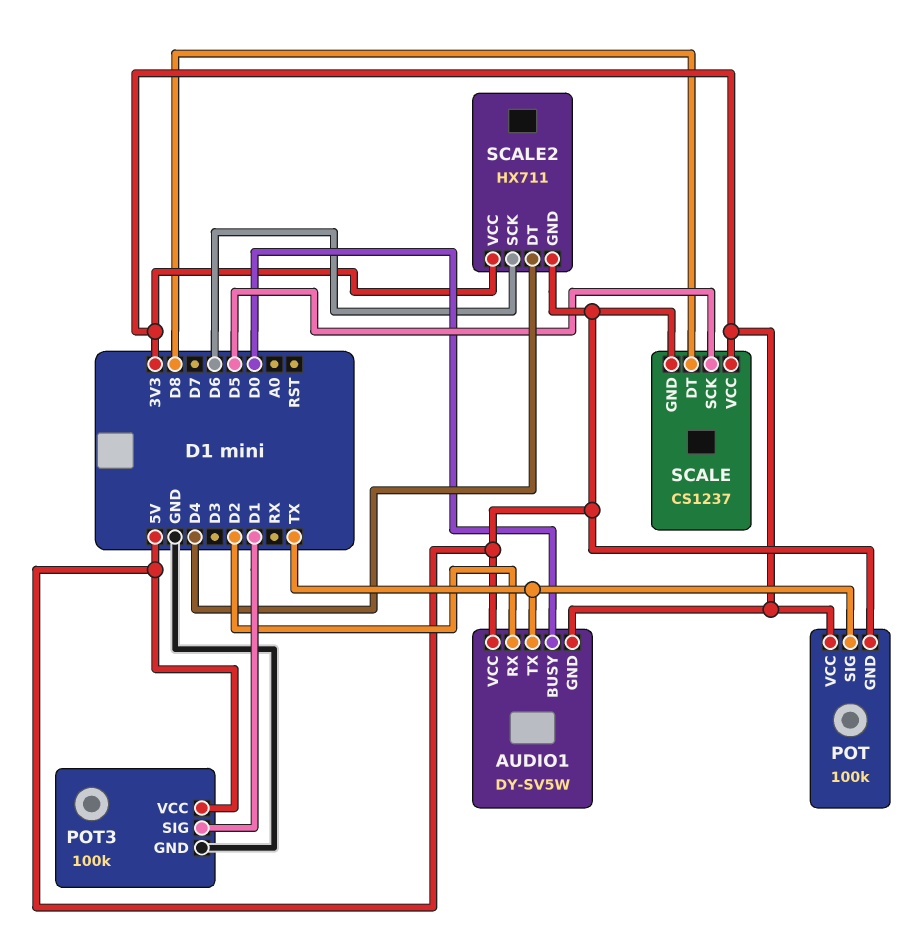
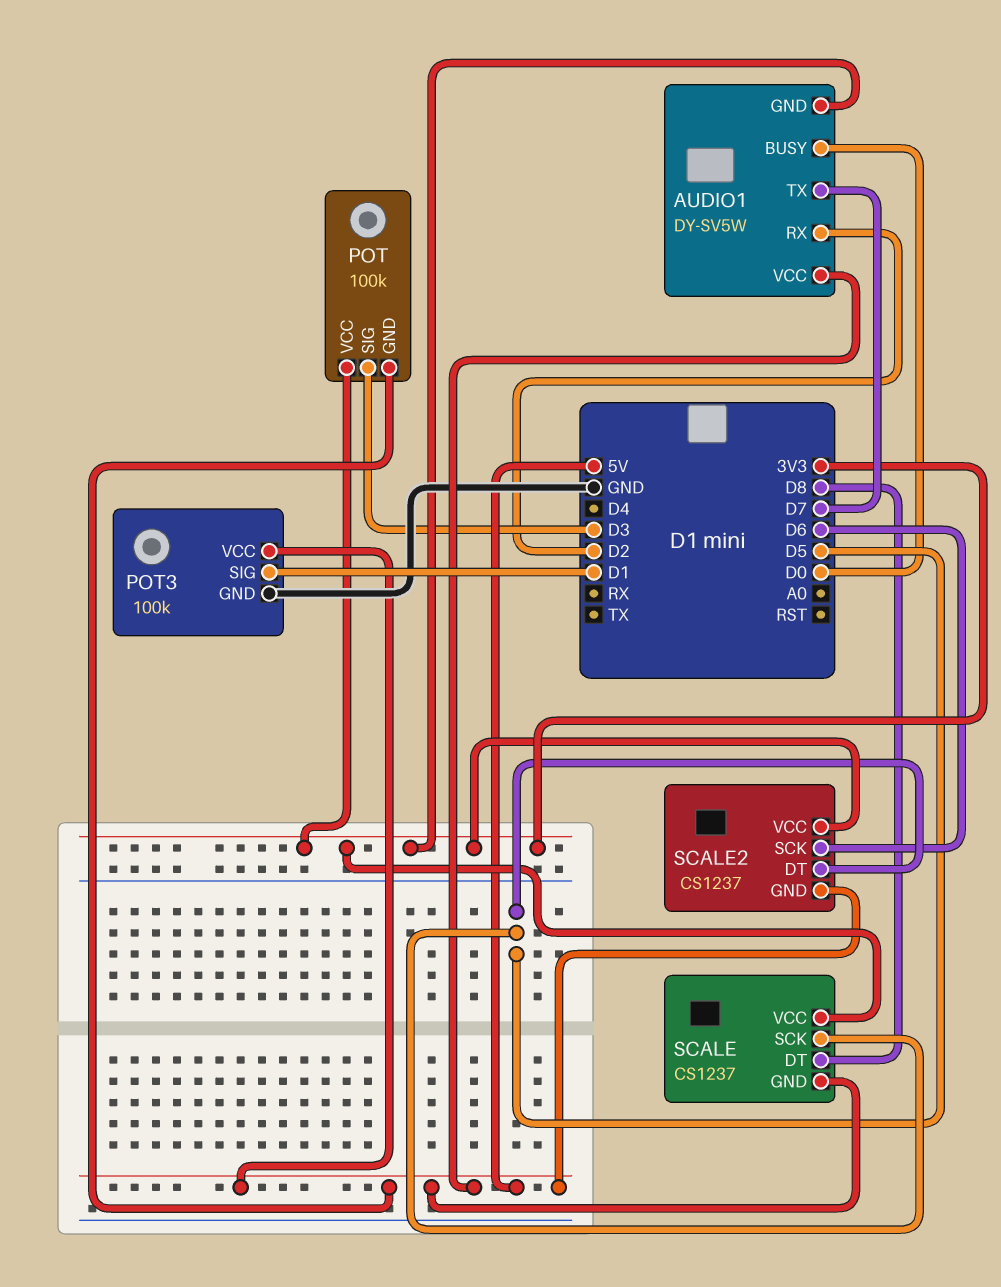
AUDIO1 pin TX: TX -> D7
POT pin SIG: TX -> D3
SCALE2: HX711 -> CS1237
SCALE2 pin DT: D4 -> D5

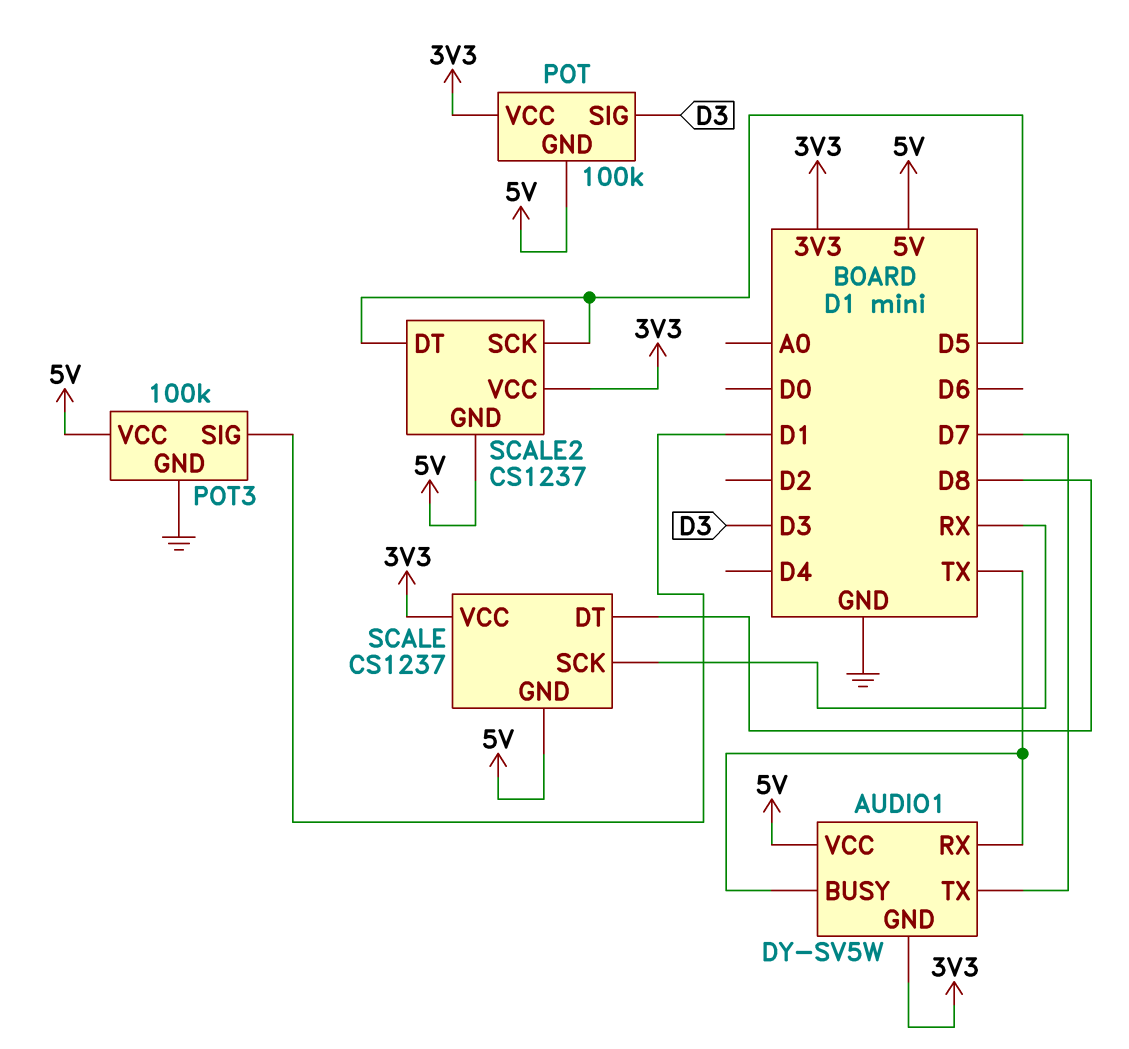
AUDIO1 pin BUSY: D0 -> TX
AUDIO1 pin RX: D2 -> TX
SCALE pin SCK: D5 -> RX
SCALE2 pin SCK: D6 -> D5

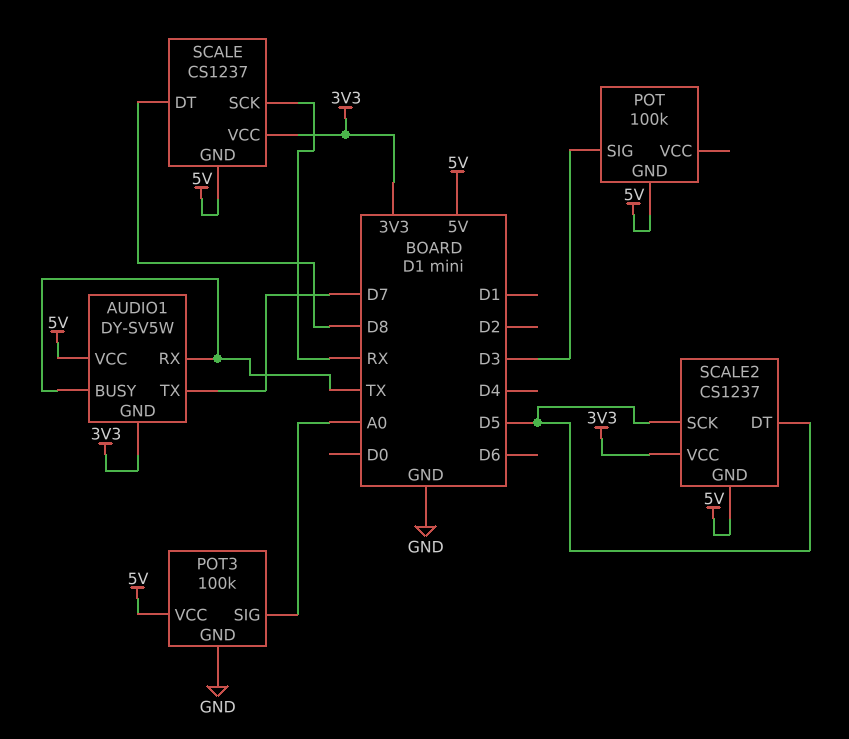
POT pin VCC: 3V3 -> none
POT3 pin SIG: D1 -> A0

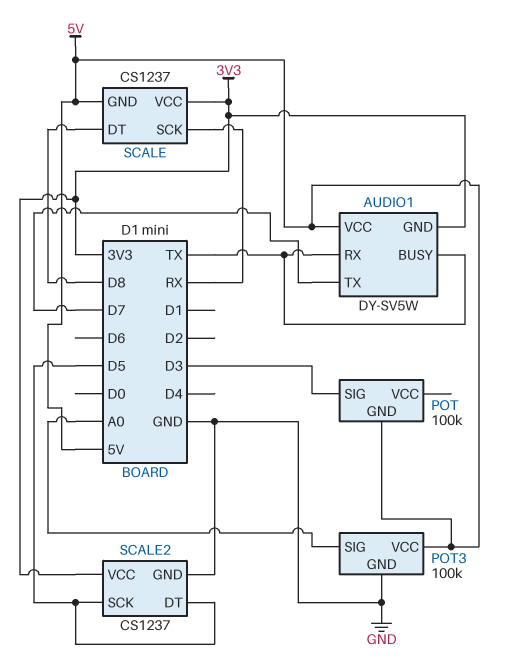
SCALE2 pin GND: 5V -> GND

